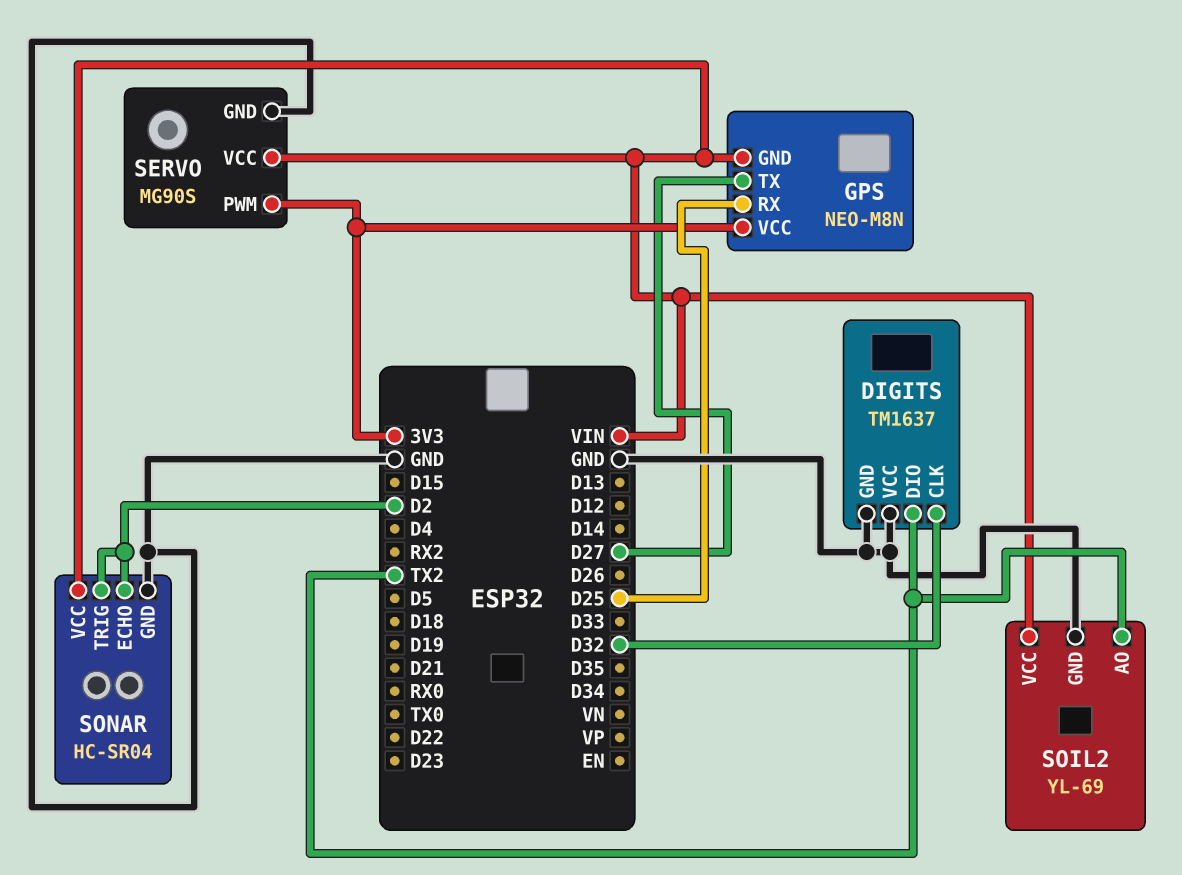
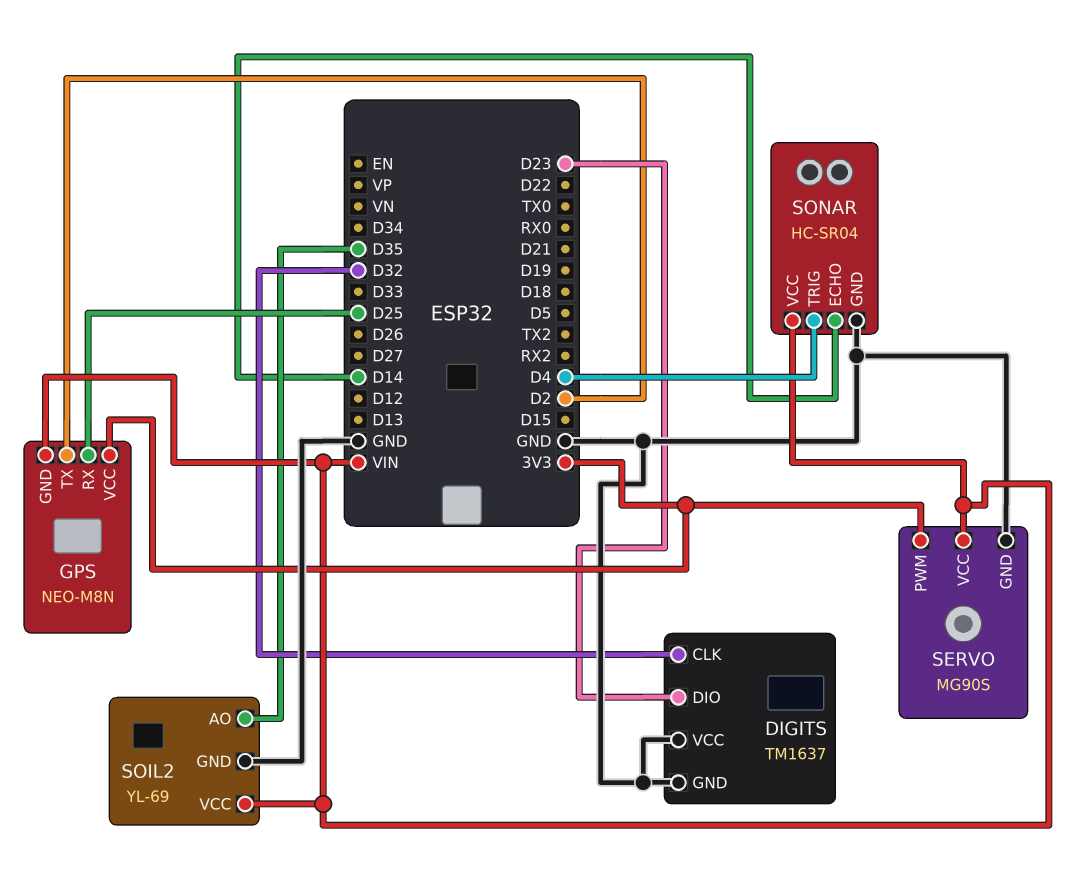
DIGITS pin DIO: TX2 -> D23
GPS pin TX: D27 -> D2
SOIL2 pin AO: TX2 -> D35
SONAR pin ECHO: D2 -> D14
SONAR pin TRIG: D2 -> D4

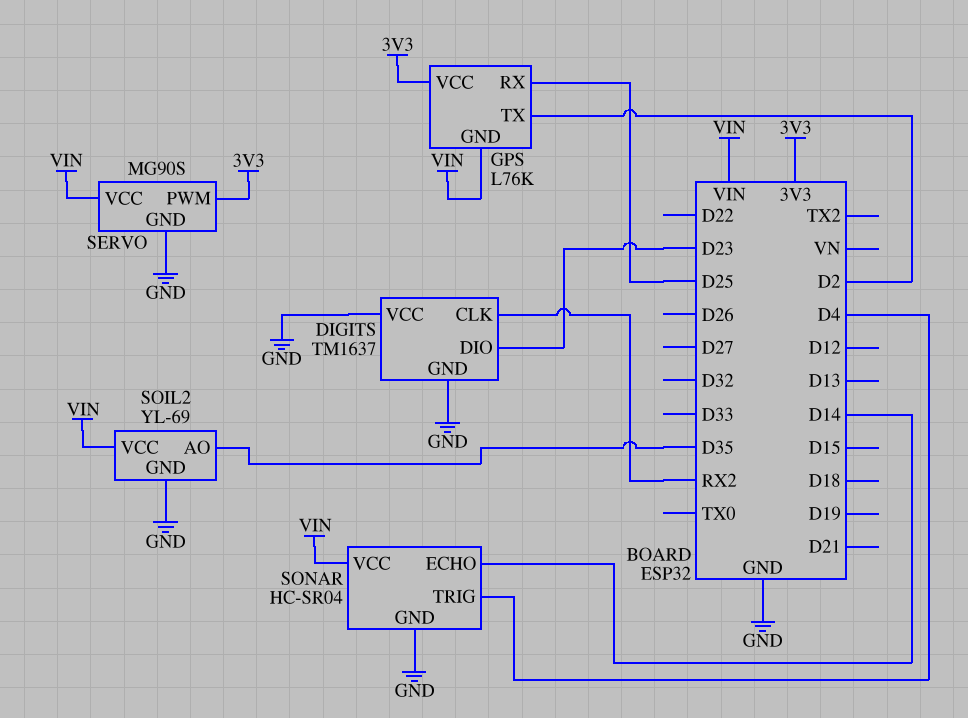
DIGITS pin CLK: D32 -> RX2
GPS: NEO-M8N -> L76K

